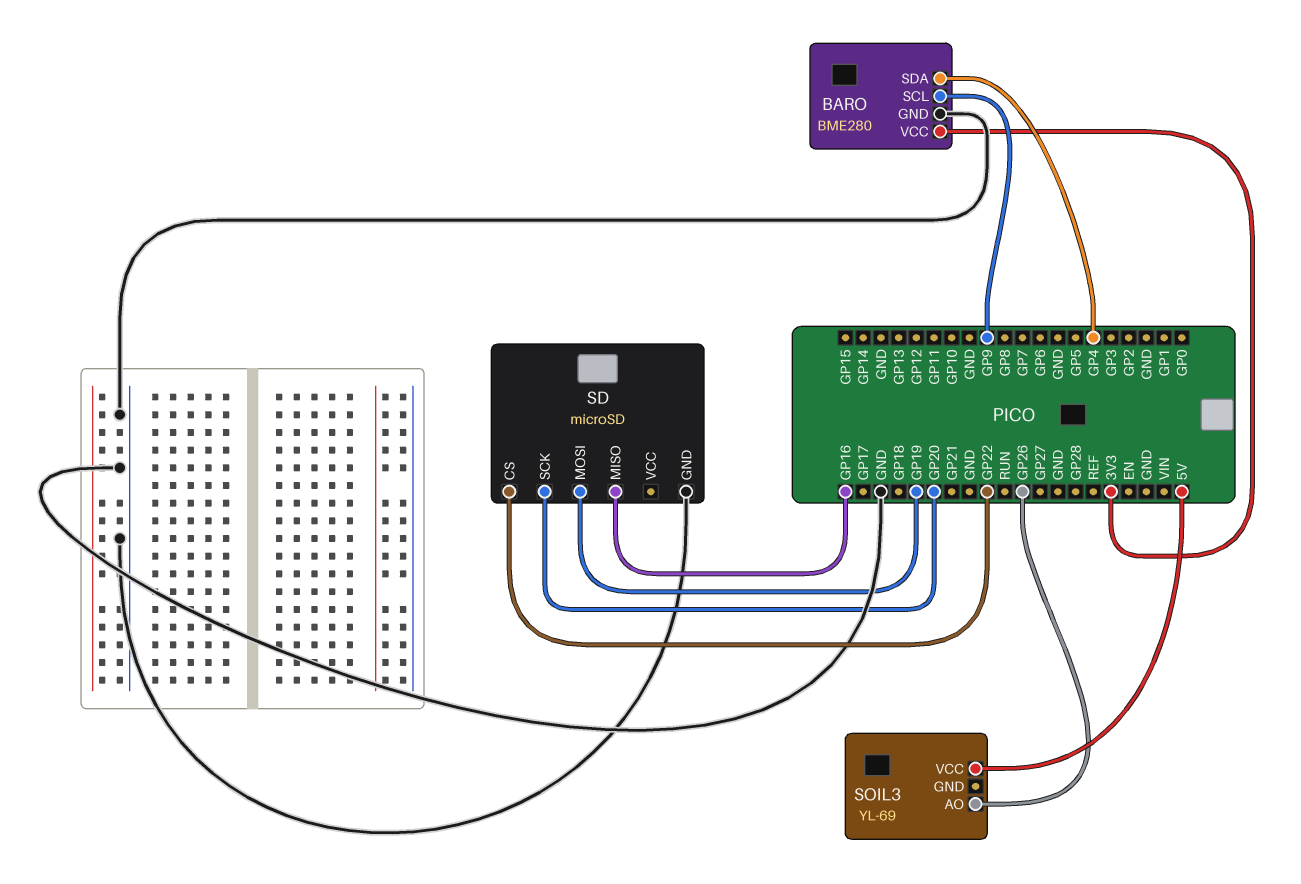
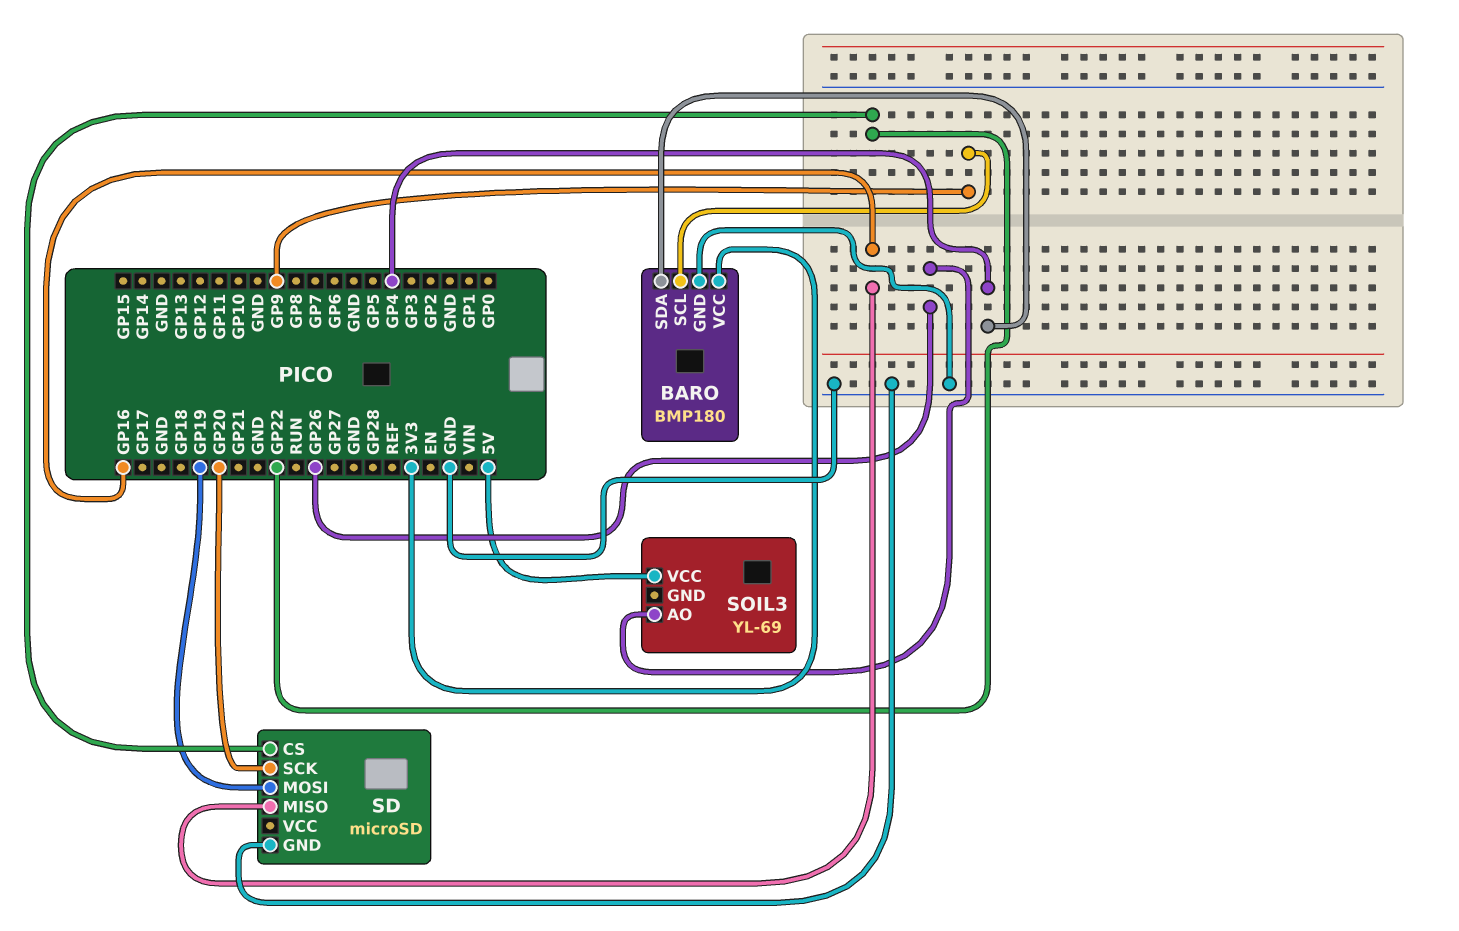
BARO: BME280 -> BMP180

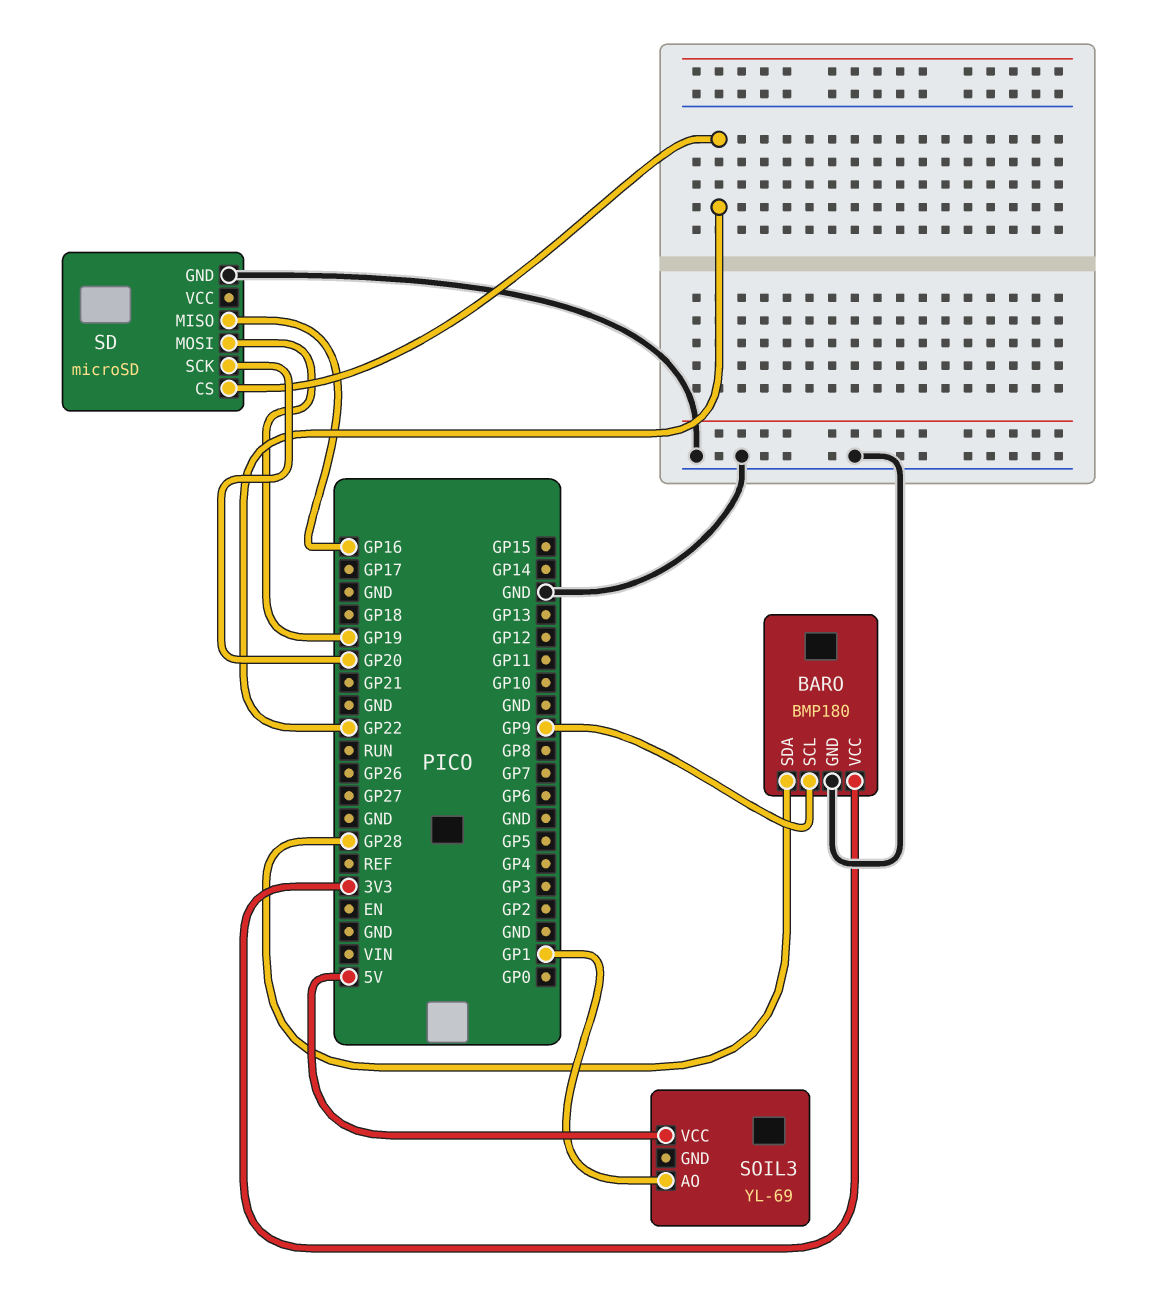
BARO pin SDA: GP4 -> GP28
SOIL3 pin AO: GP26 -> GP1

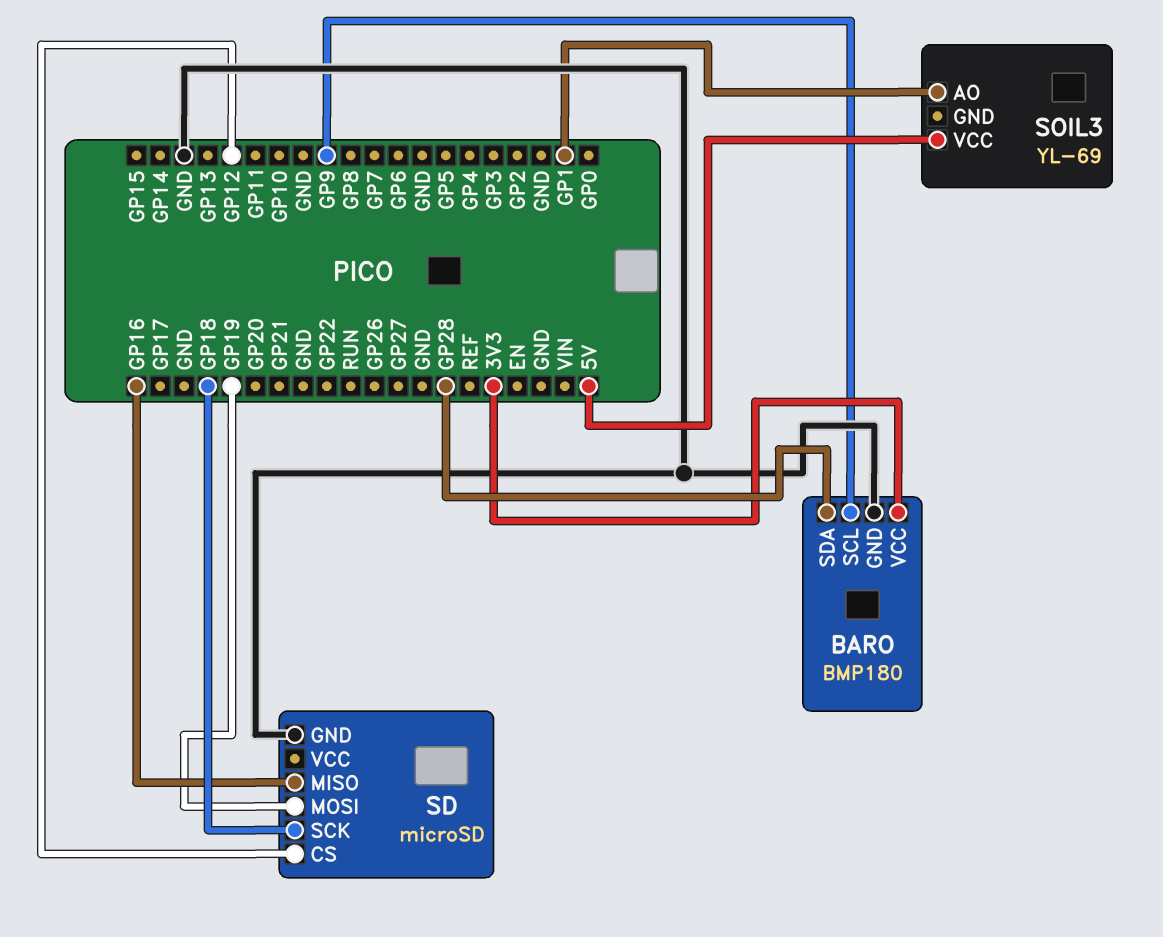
SD pin CS: GP22 -> GP12
SD pin SCK: GP20 -> GP18

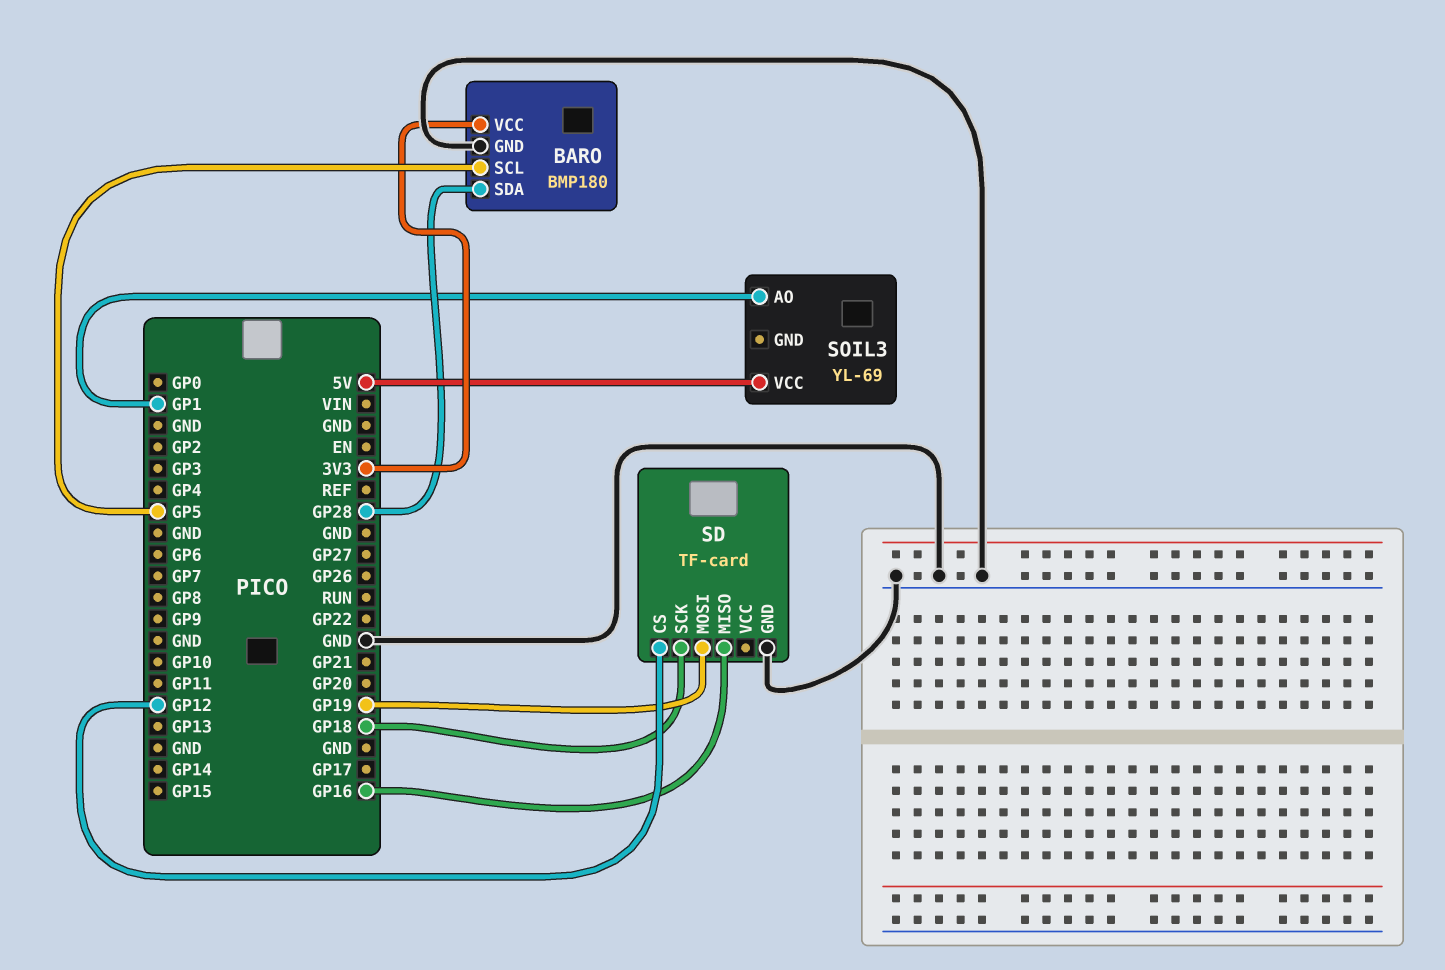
BARO pin SCL: GP9 -> GP5
SD: microSD -> TF-card

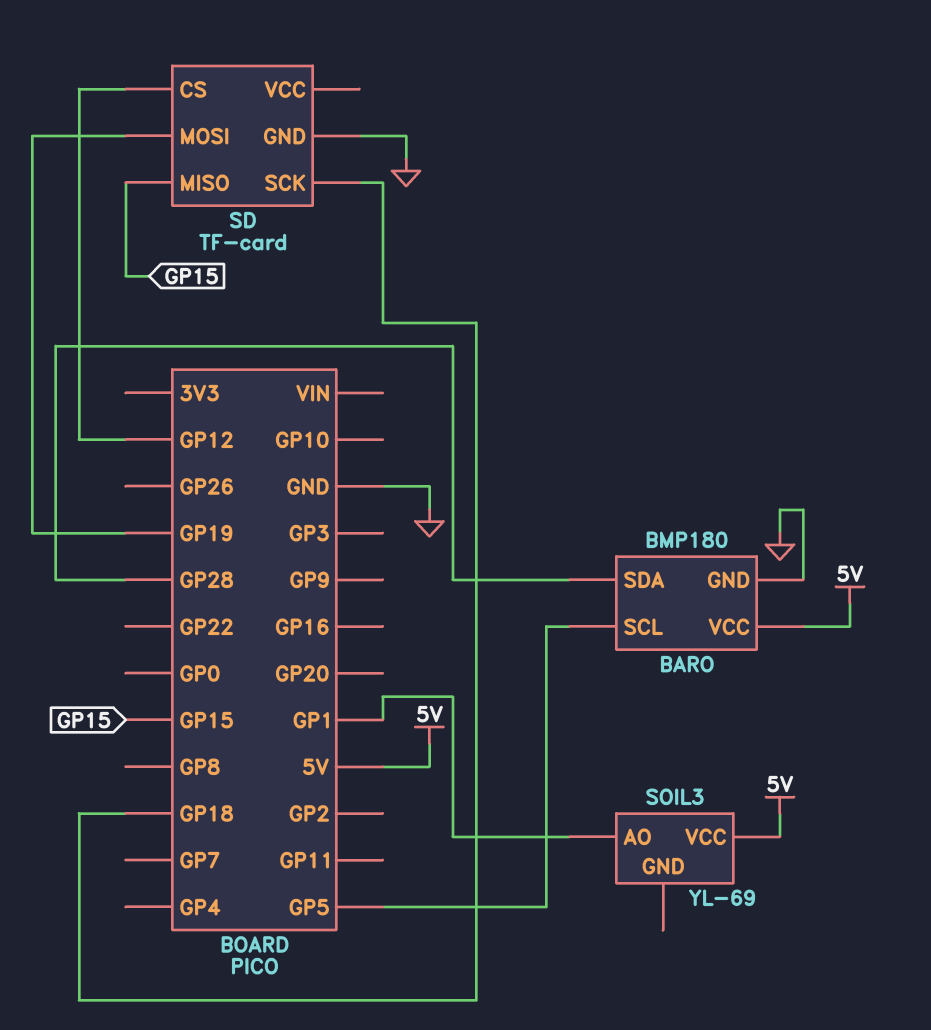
BARO pin VCC: 3V3 -> 5V
SD pin MISO: GP16 -> GP15

